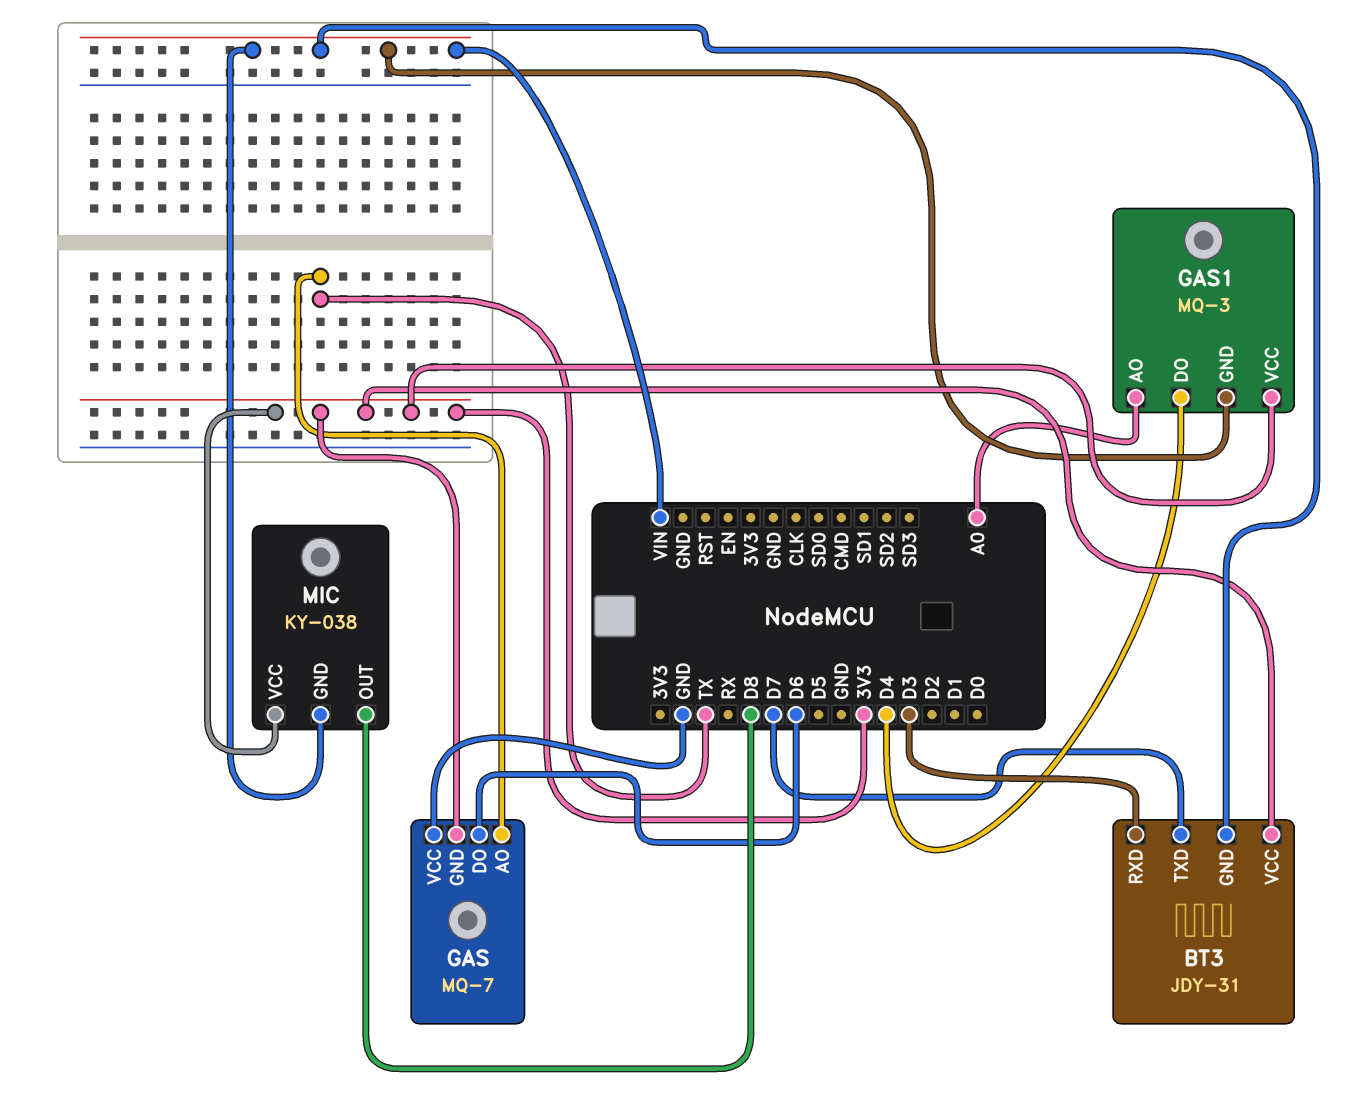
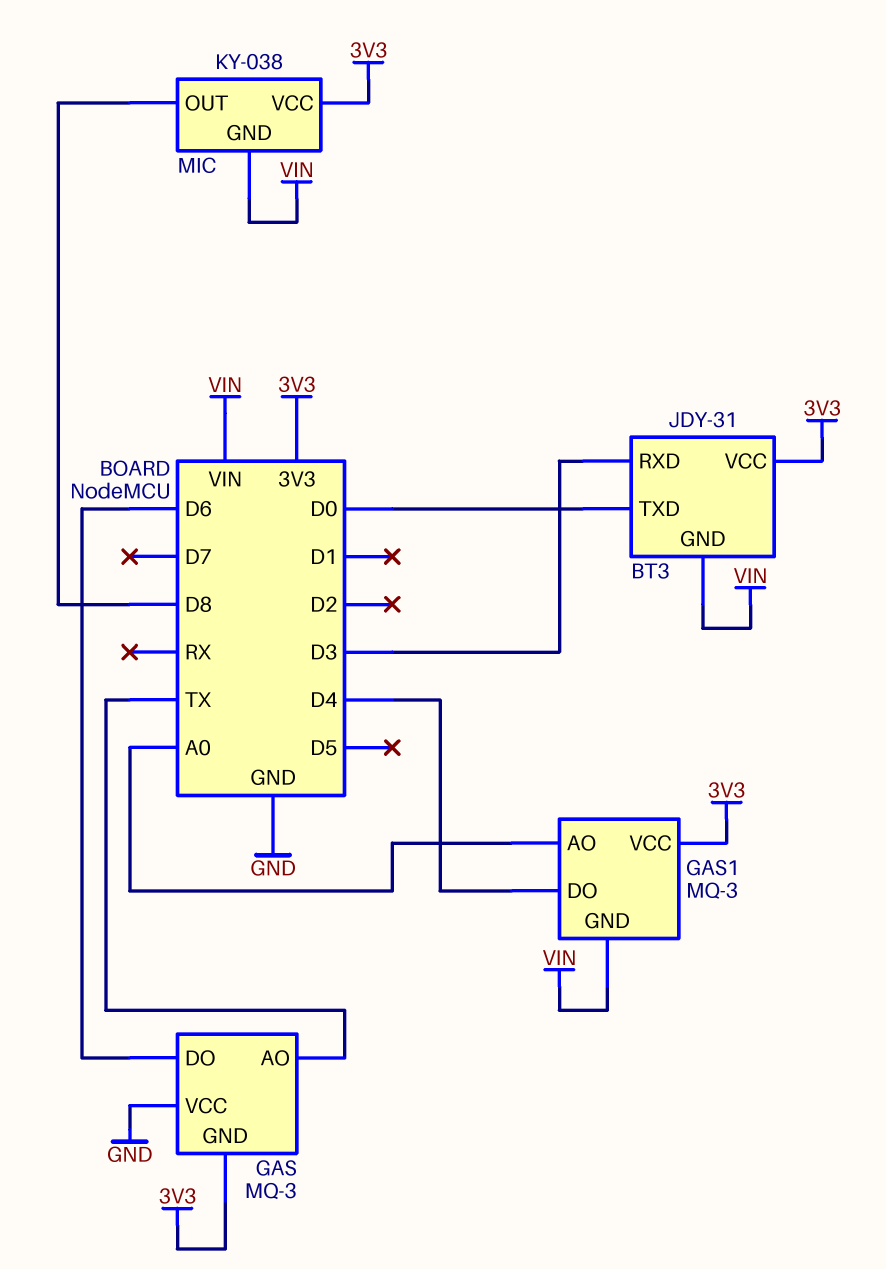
BT3 pin TXD: D7 -> D0
GAS: MQ-7 -> MQ-3

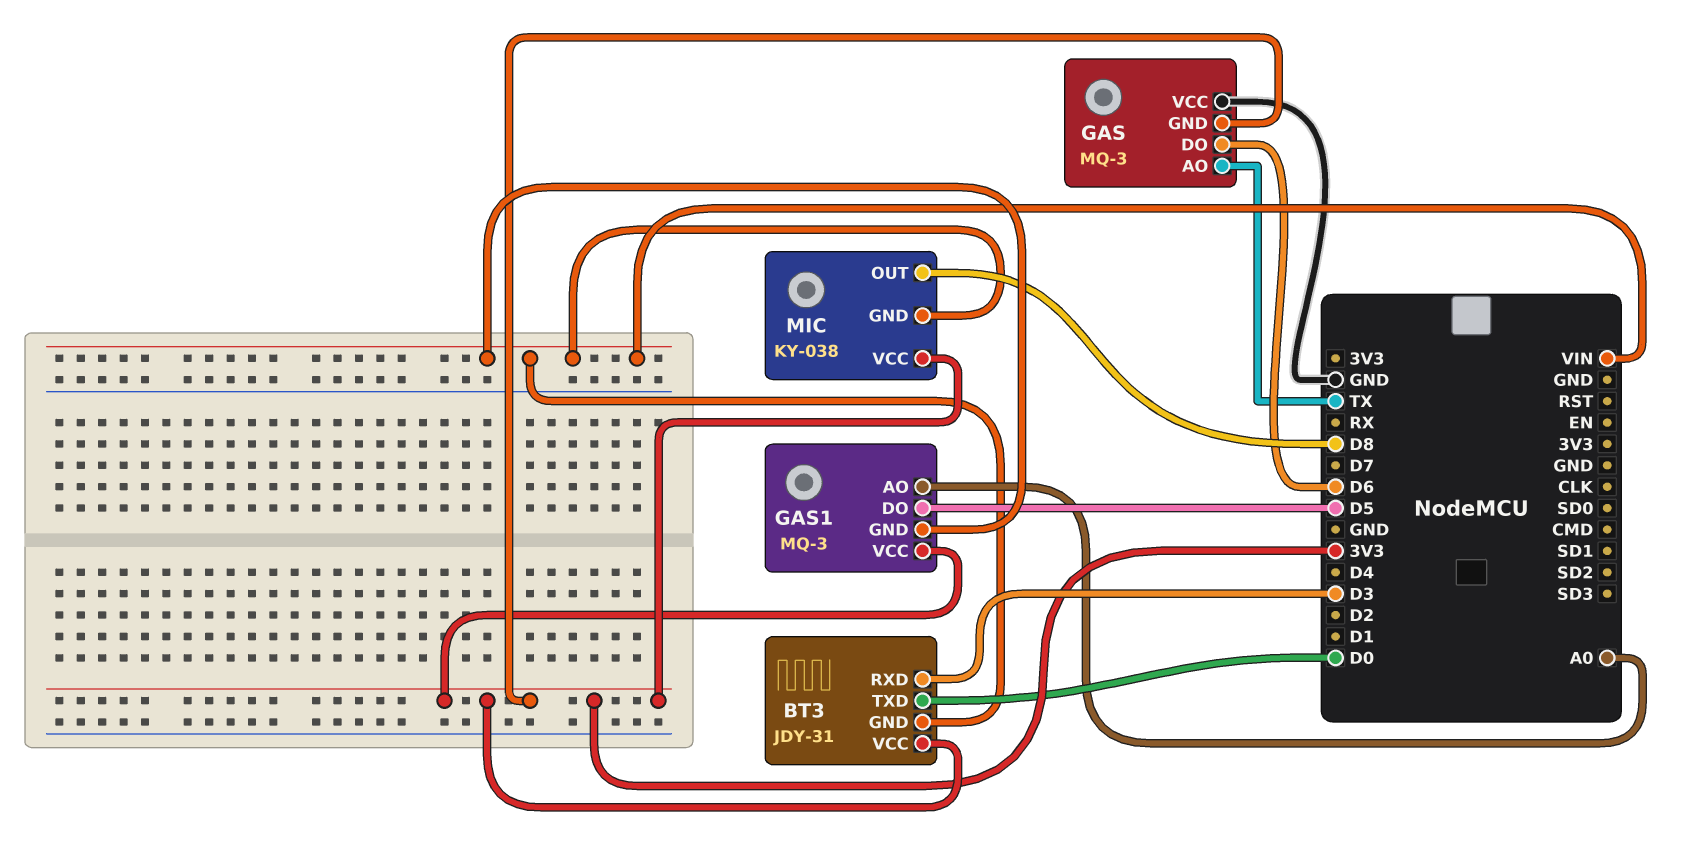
GAS1 pin DO: D4 -> D5

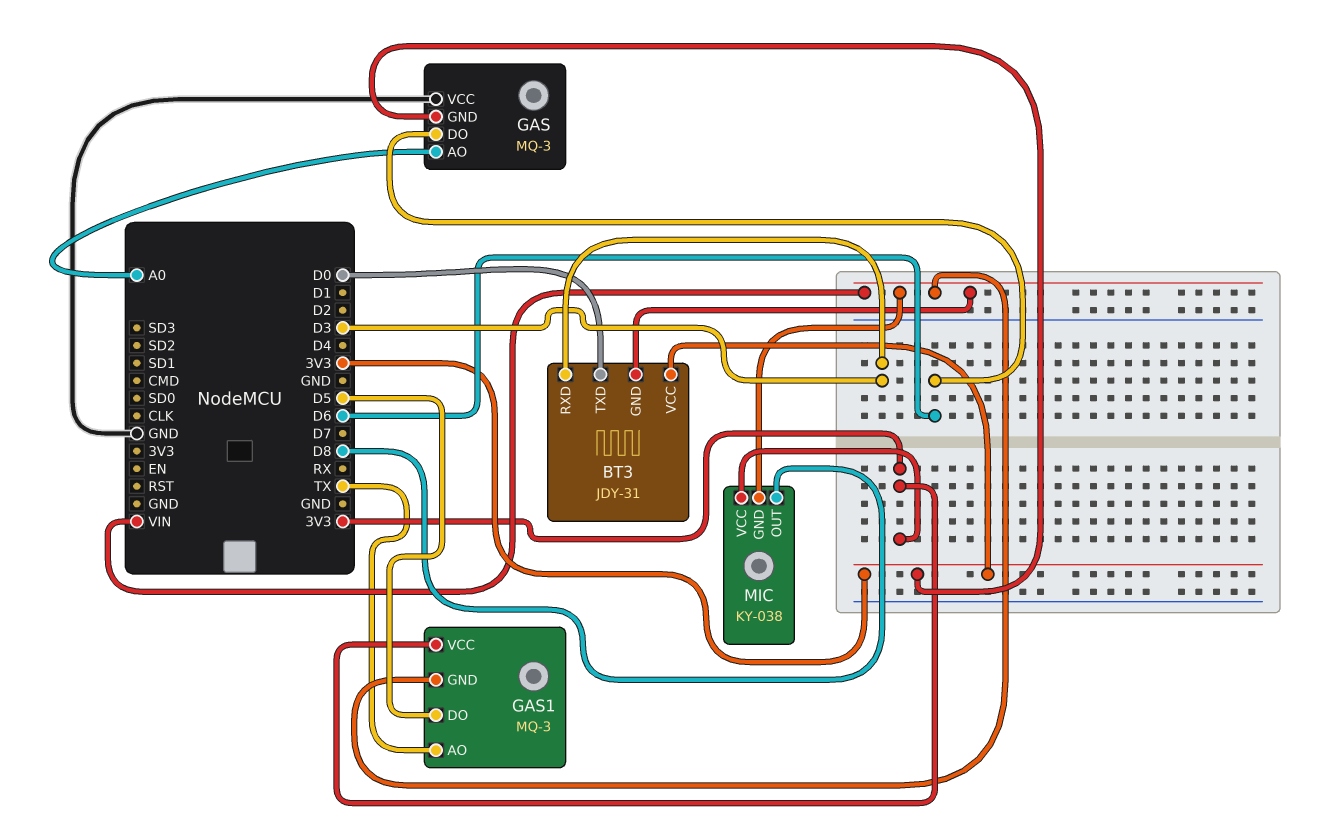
GAS pin AO: TX -> A0
GAS1 pin AO: A0 -> TX

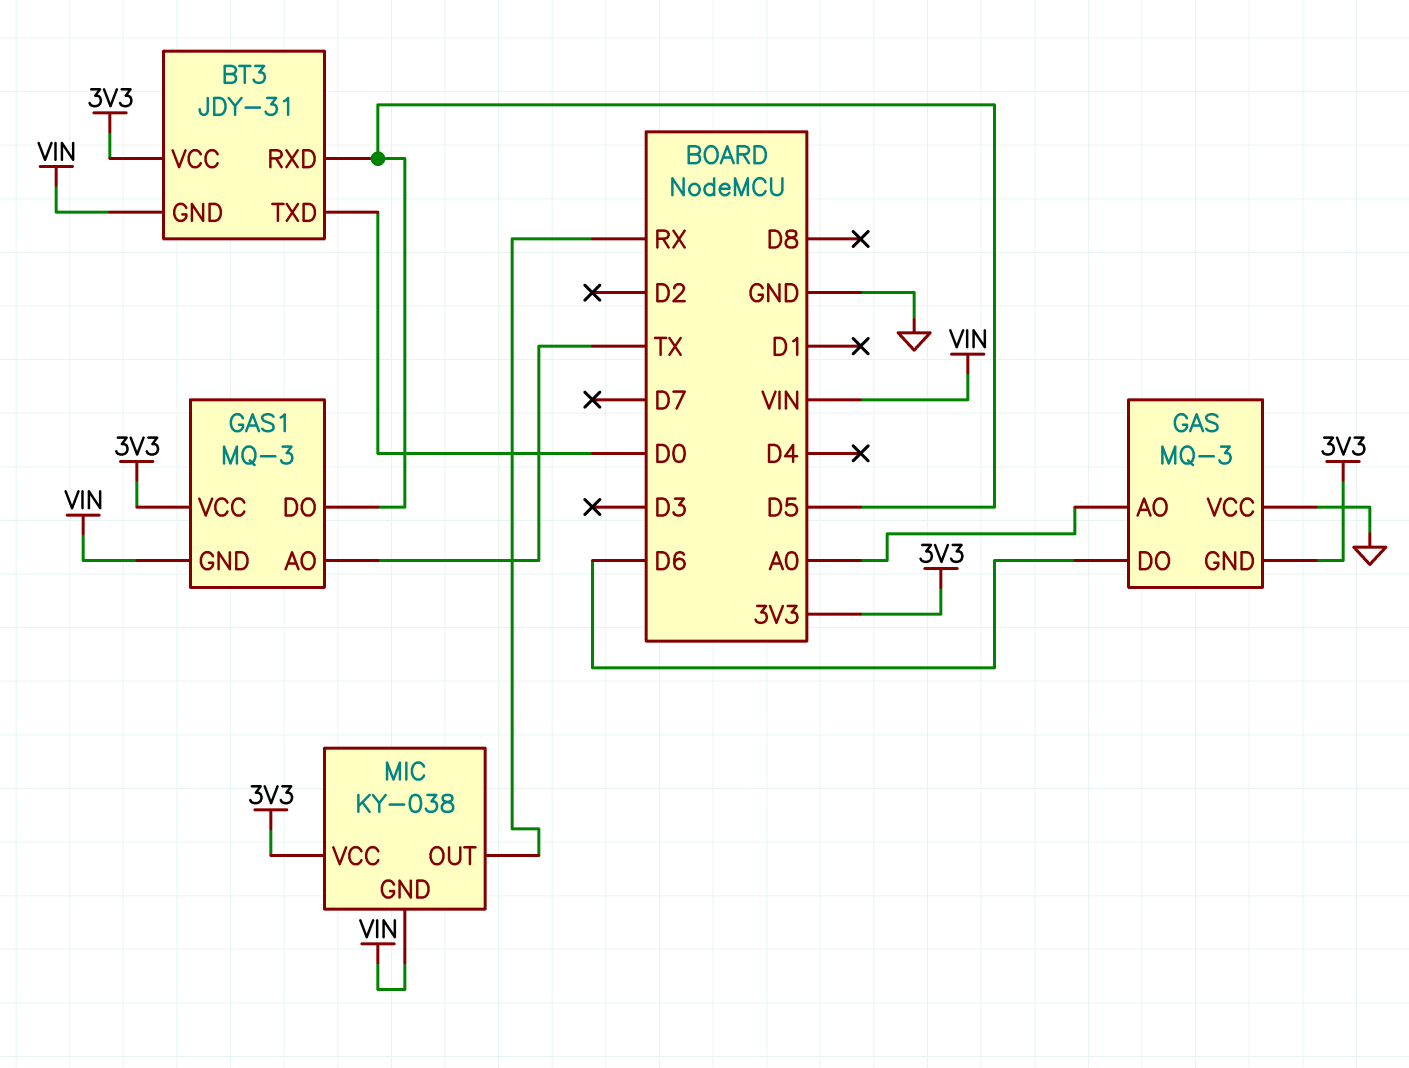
BT3 pin RXD: D3 -> D5
MIC pin OUT: D8 -> RX

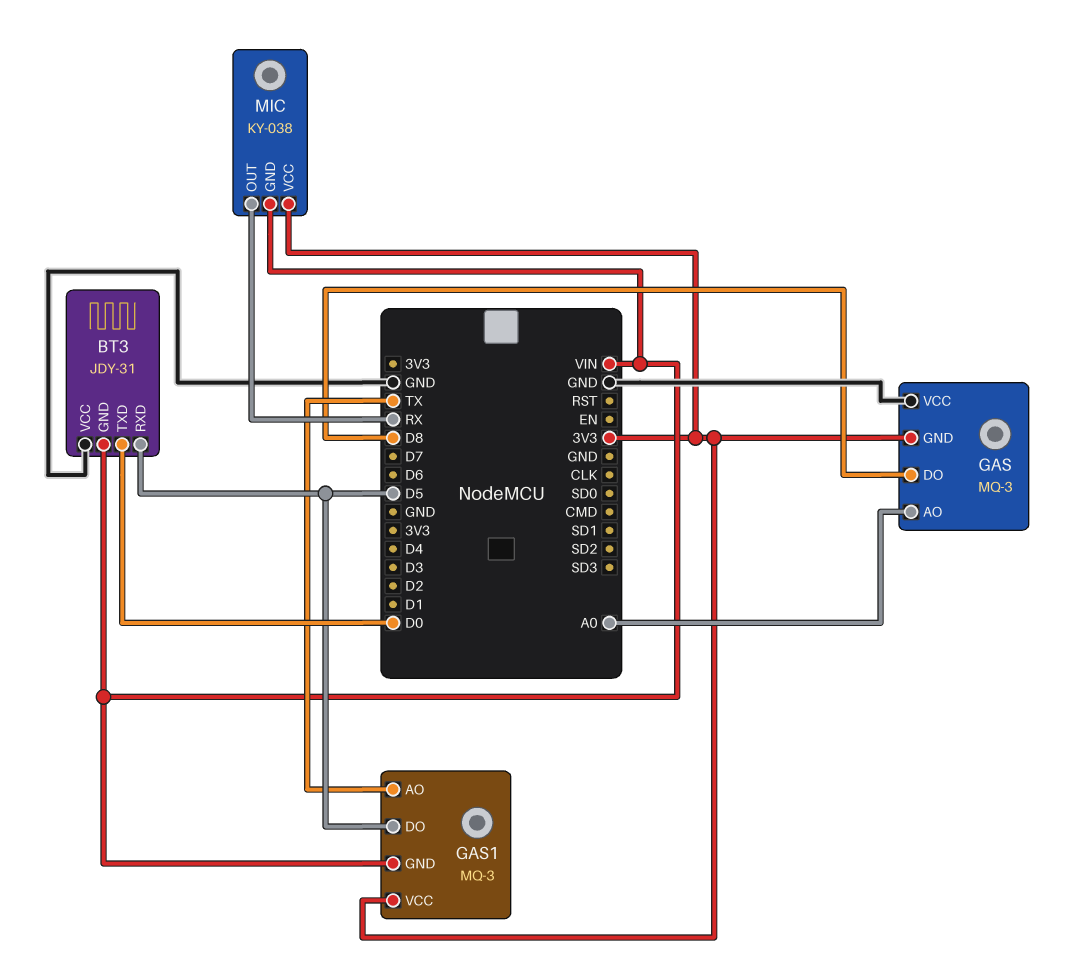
BT3 pin VCC: 3V3 -> GND
GAS pin DO: D6 -> D8

